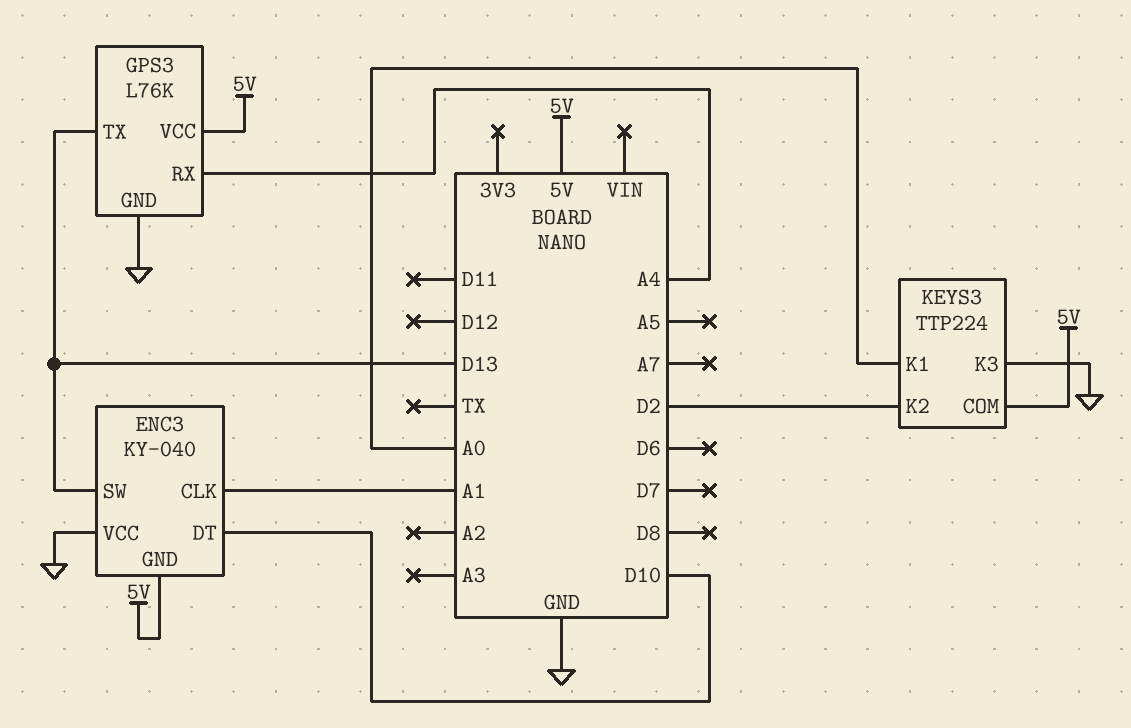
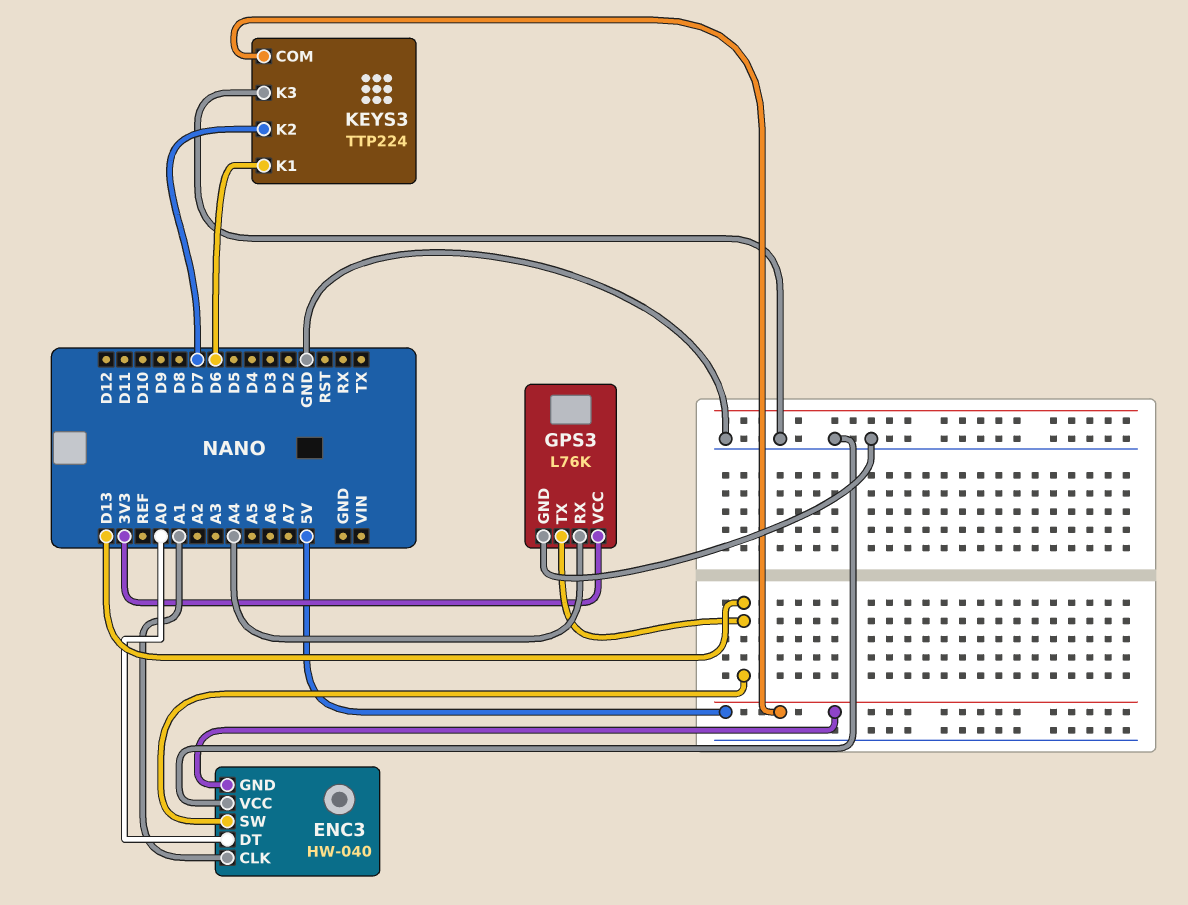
ENC3: KY-040 -> HW-040
ENC3 pin DT: D10 -> A0
GPS3 pin VCC: 5V -> 3V3
KEYS3 pin K1: A0 -> D6
KEYS3 pin K2: D2 -> D7

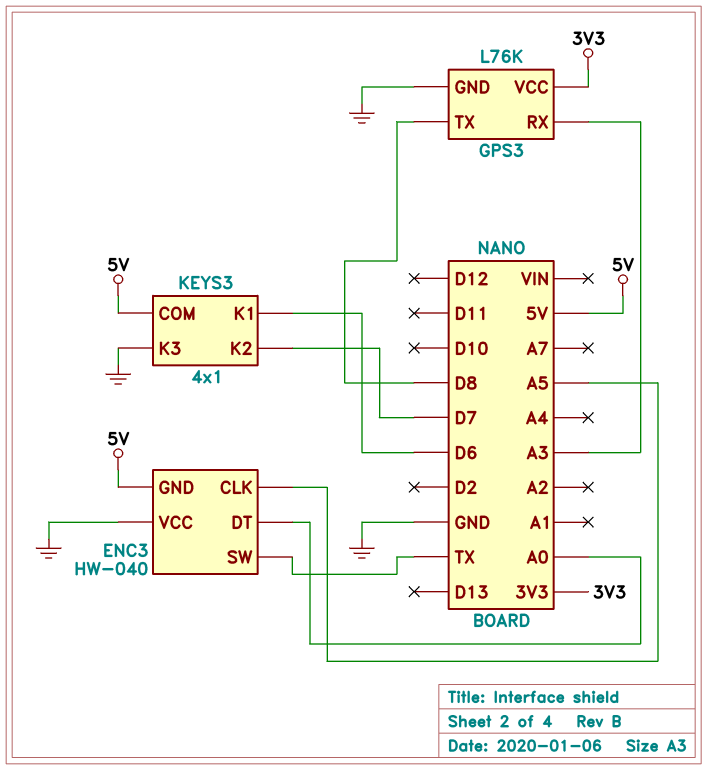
ENC3 pin CLK: A1 -> A5
ENC3 pin SW: D13 -> TX
GPS3 pin RX: A4 -> A3
GPS3 pin TX: D13 -> D8
KEYS3: TTP224 -> 4x1

